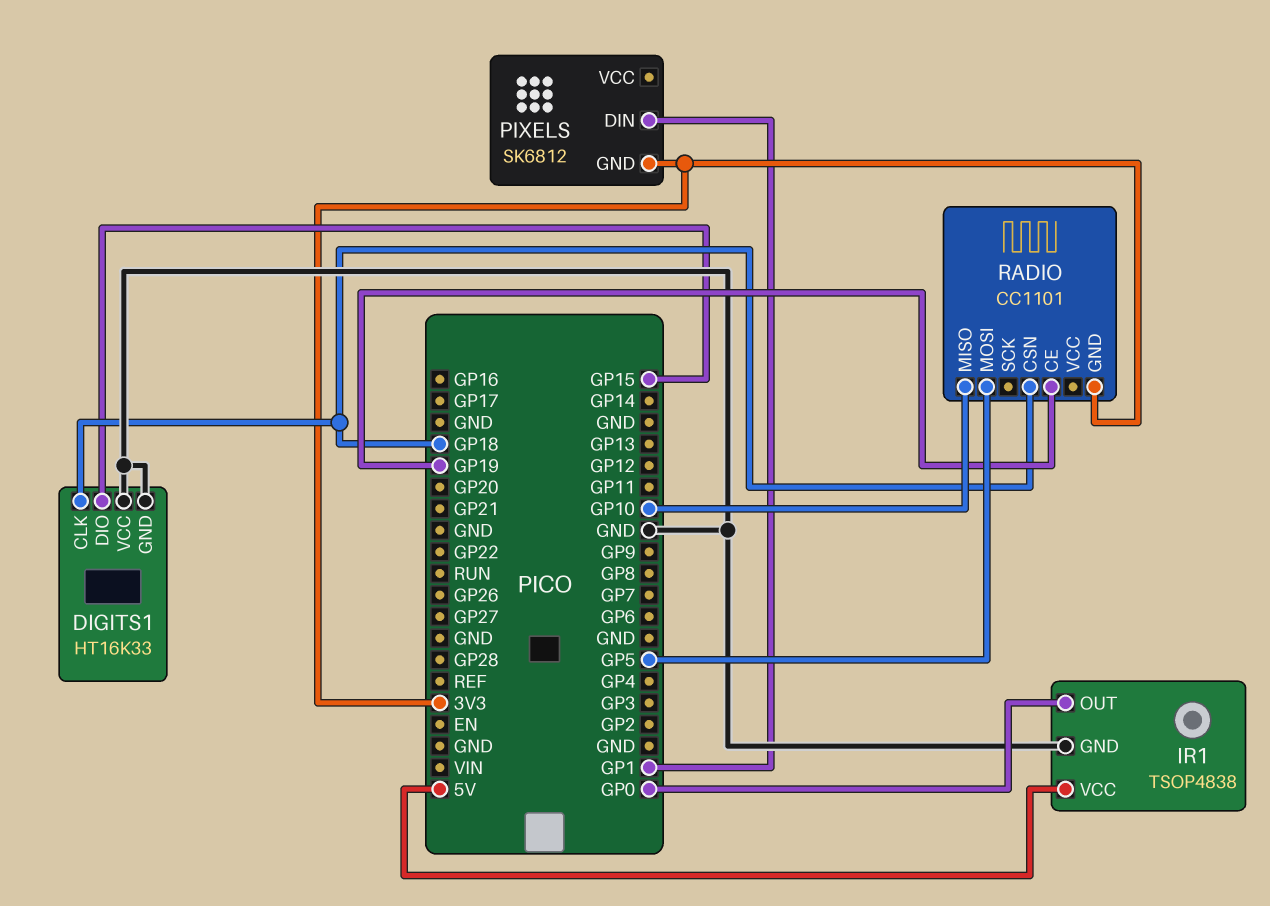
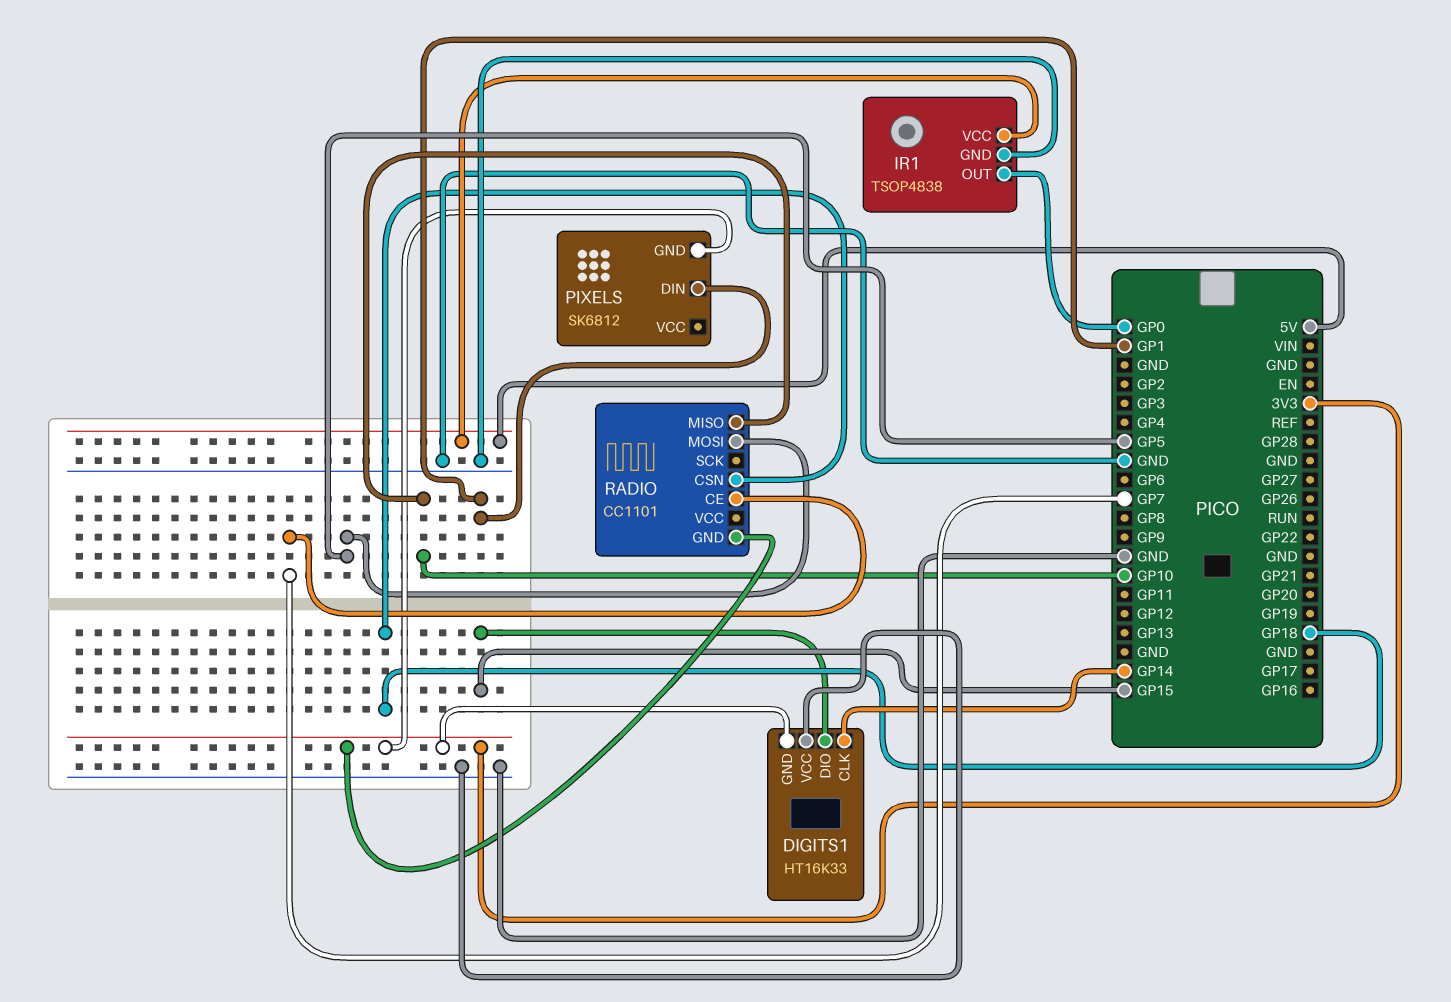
DIGITS1 pin CLK: GP18 -> GP14
DIGITS1 pin GND: GND -> 3V3
RADIO pin CE: GP19 -> GP7

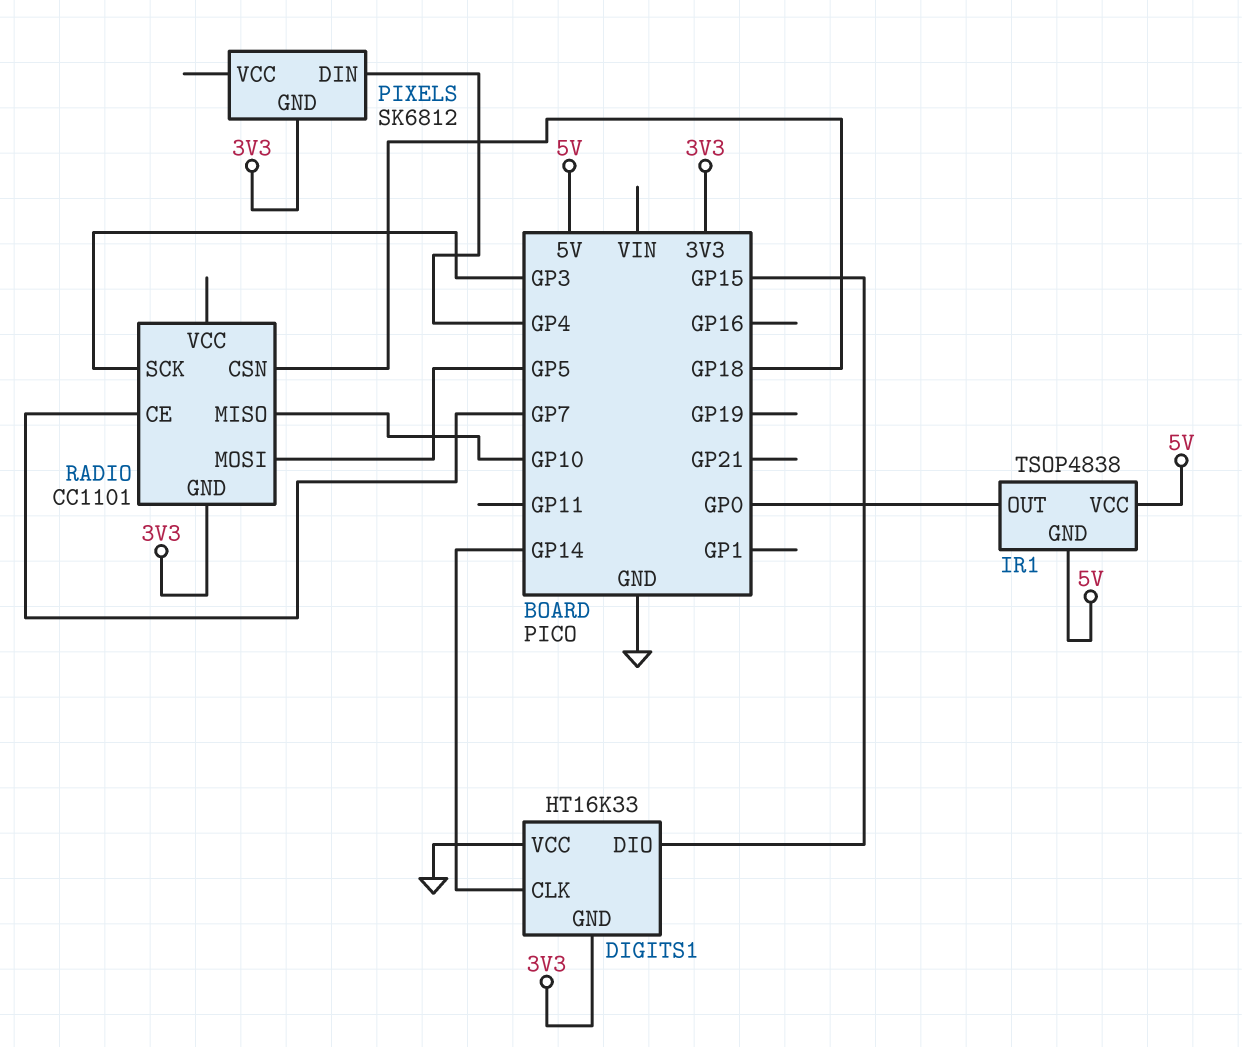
IR1 pin GND: GND -> 5V
PIXELS pin DIN: GP1 -> GP4
RADIO pin SCK: none -> GP3

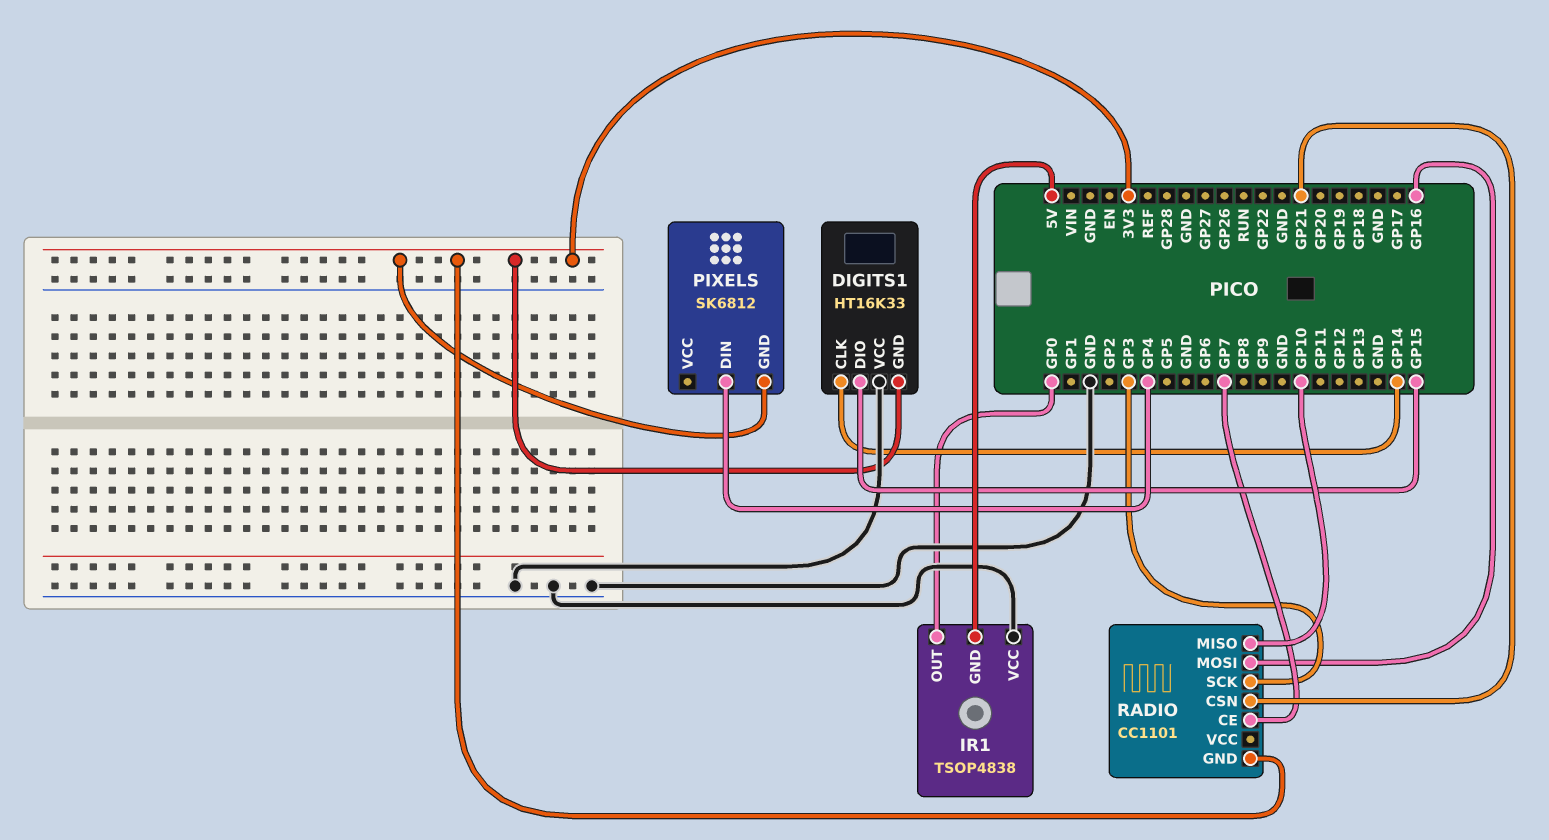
IR1 pin VCC: 5V -> GND
RADIO pin CSN: GP18 -> GP21
RADIO pin MOSI: GP5 -> GP16

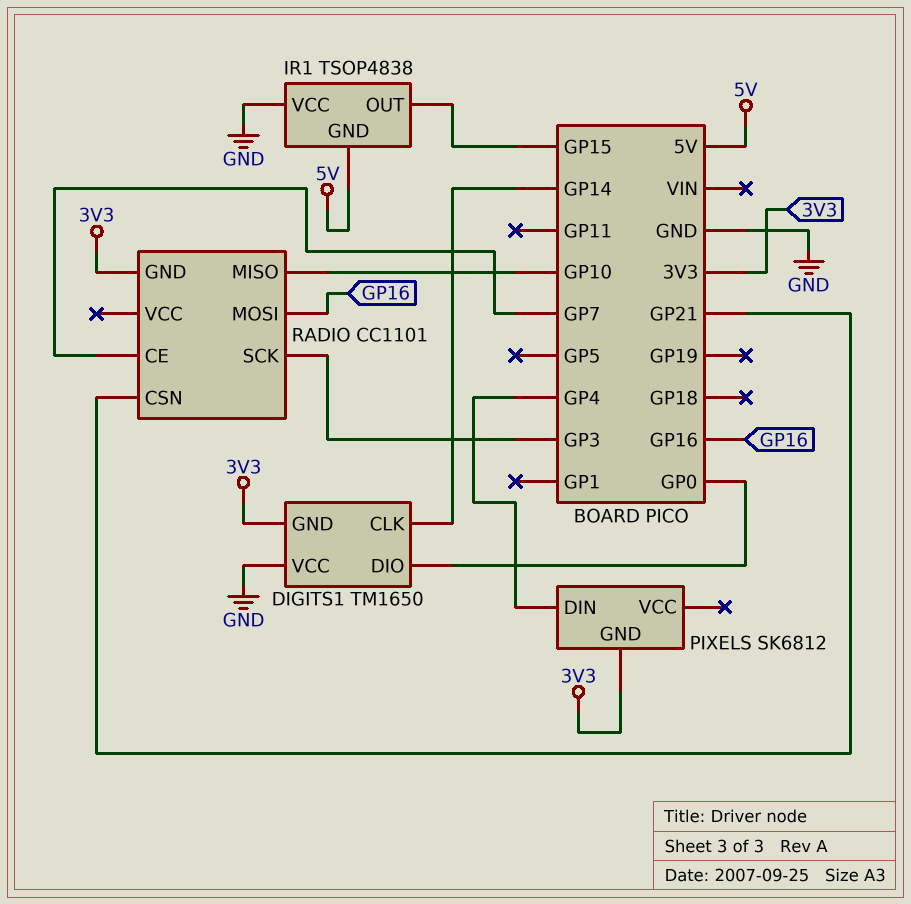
DIGITS1: HT16K33 -> TM1650
DIGITS1 pin DIO: GP15 -> GP0
IR1 pin OUT: GP0 -> GP15

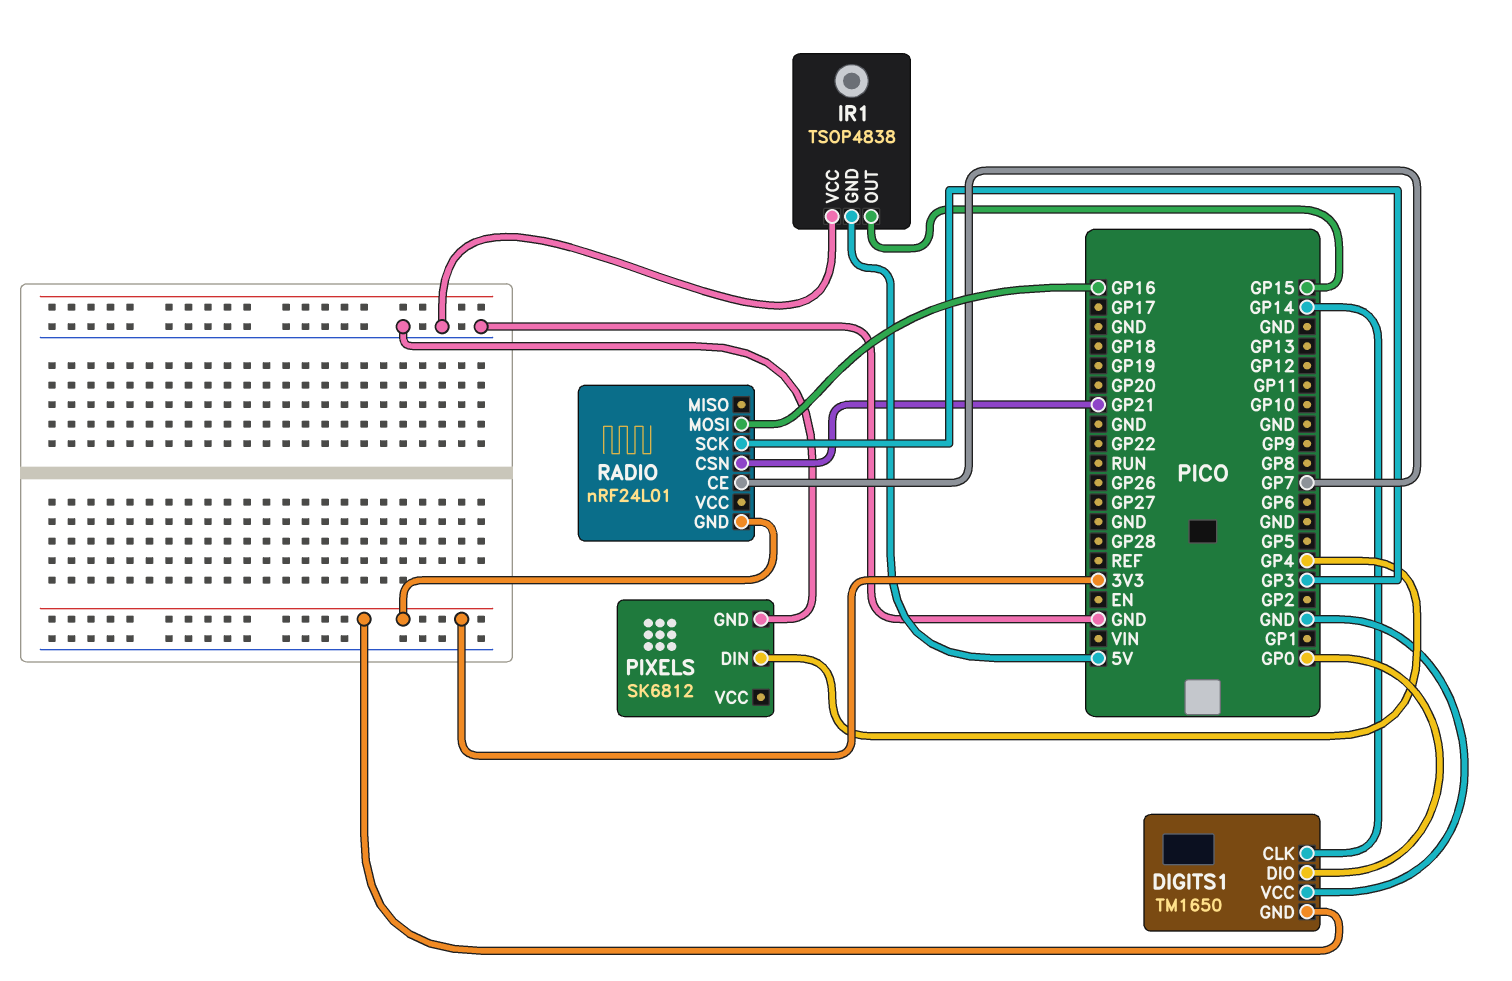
PIXELS pin GND: 3V3 -> GND
RADIO: CC1101 -> nRF24L01
RADIO pin MISO: GP10 -> none

